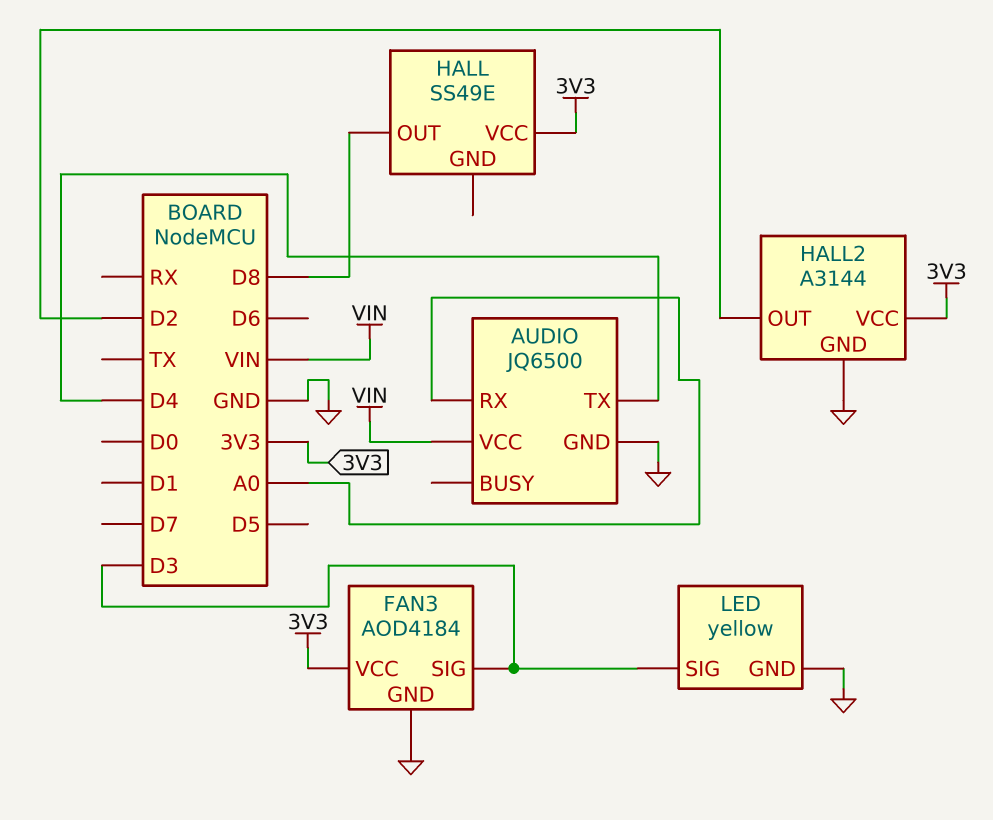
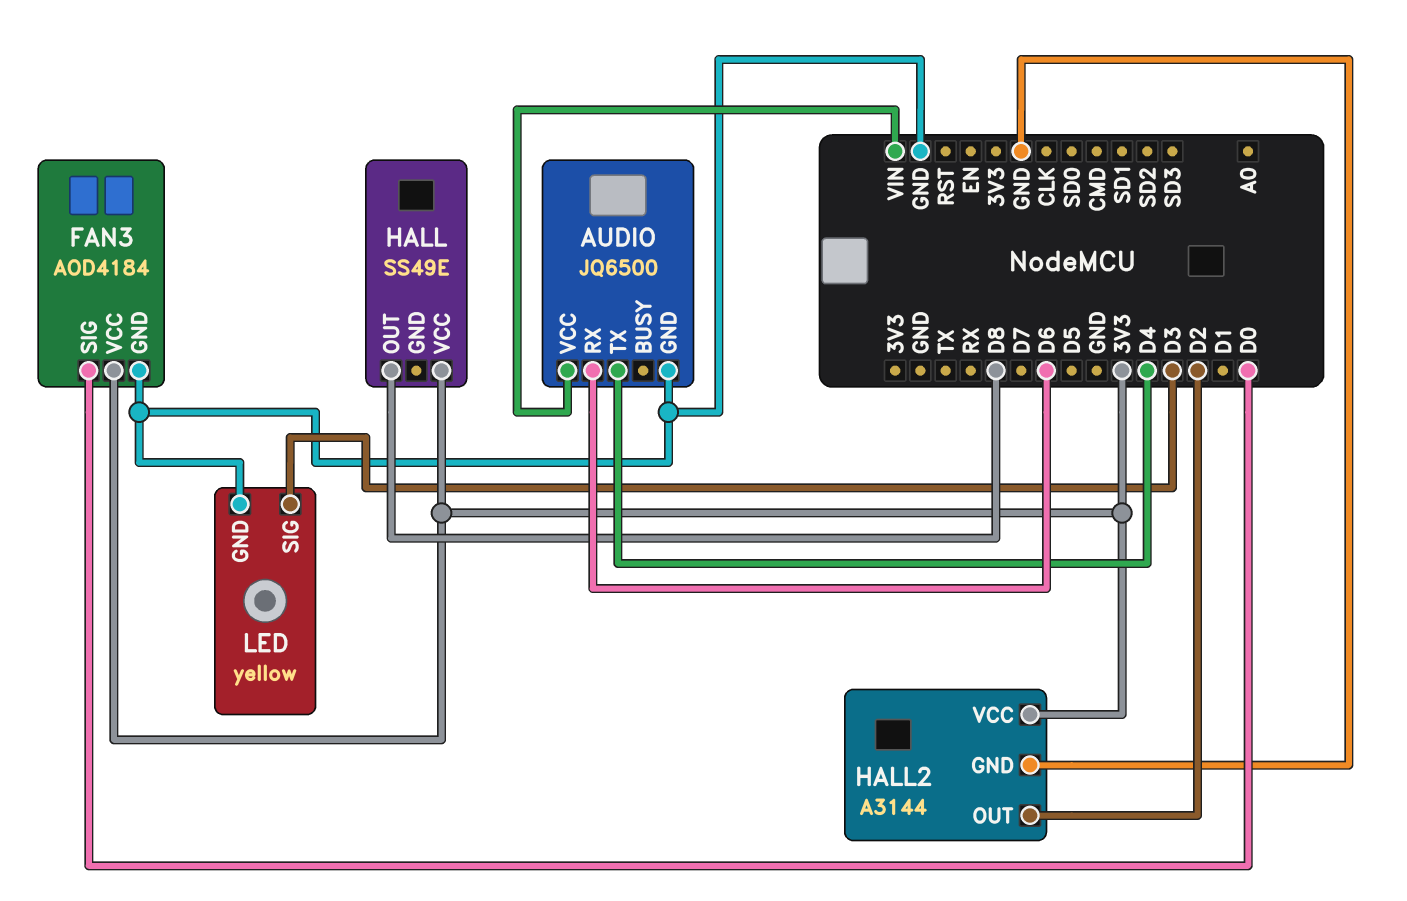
AUDIO pin RX: A0 -> D6
FAN3 pin SIG: D3 -> D0

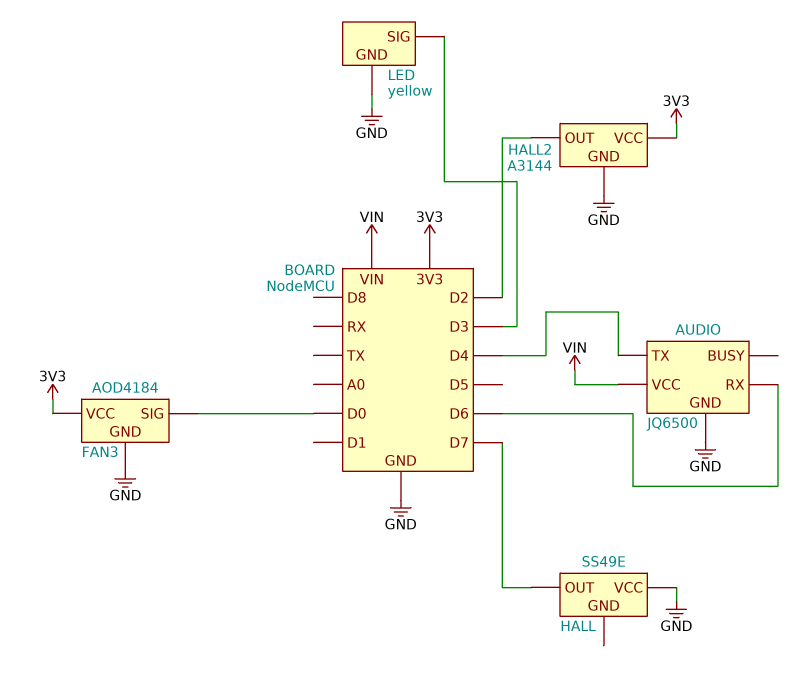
HALL pin OUT: D8 -> D7
HALL pin VCC: 3V3 -> GND

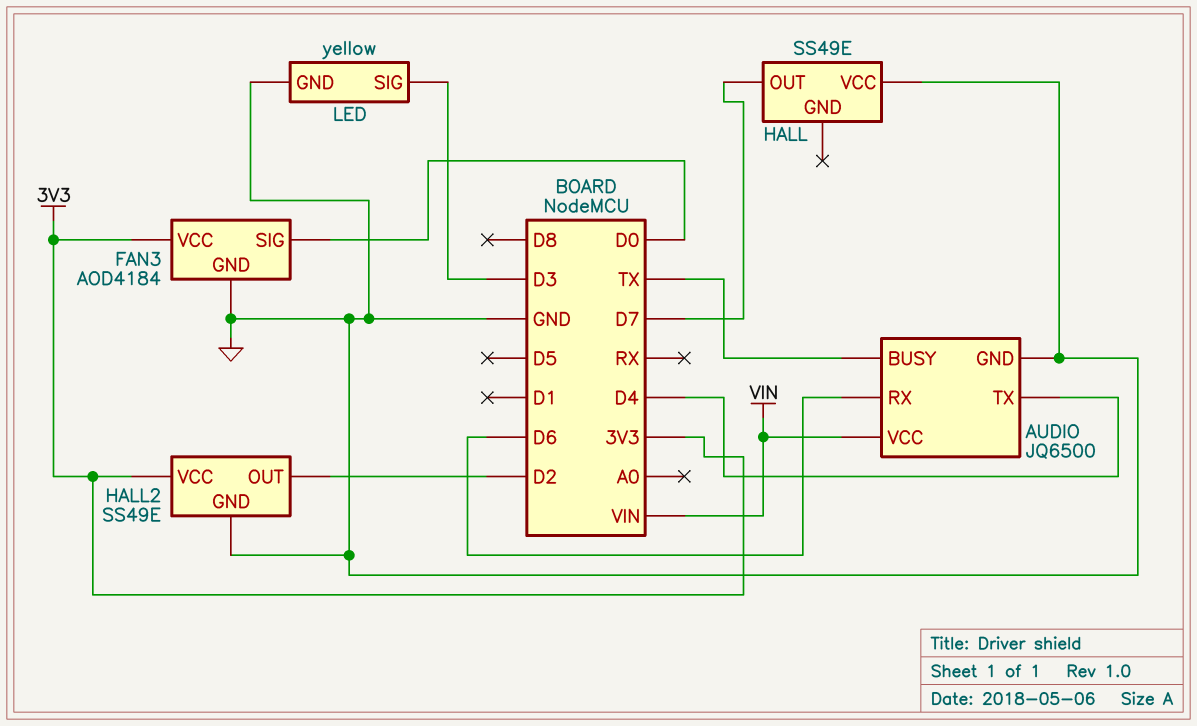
AUDIO pin BUSY: none -> TX
HALL2: A3144 -> SS49E

